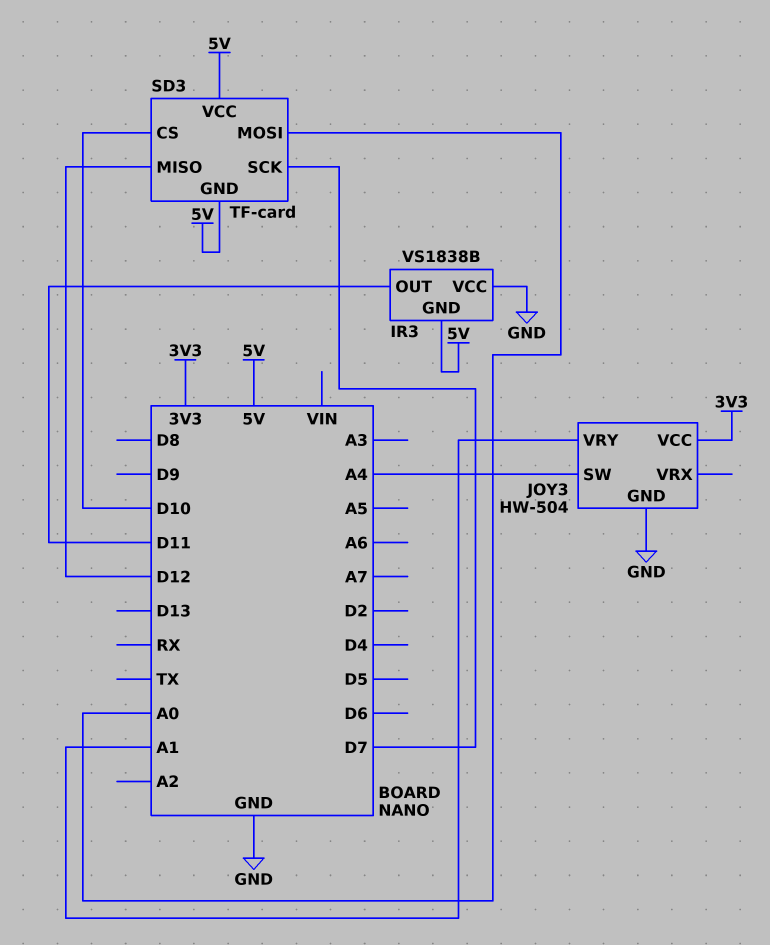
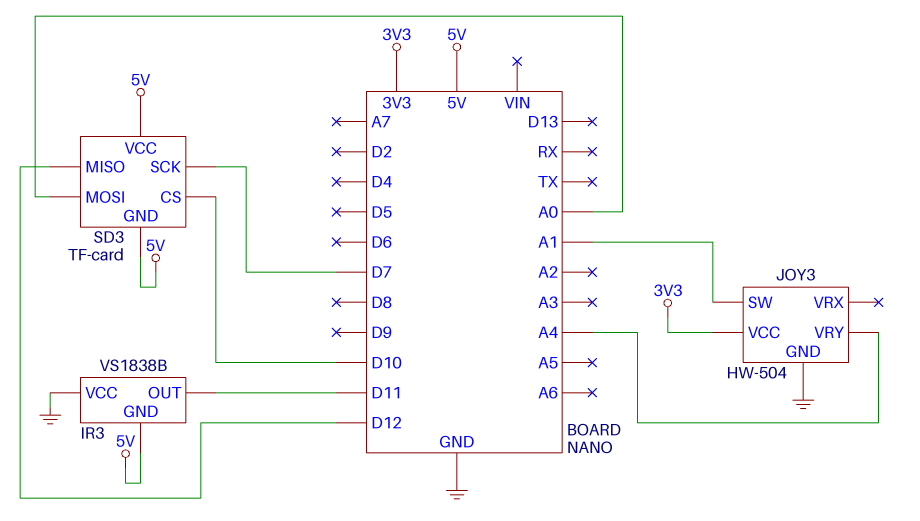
JOY3 pin SW: A4 -> A1
JOY3 pin VRY: A1 -> A4

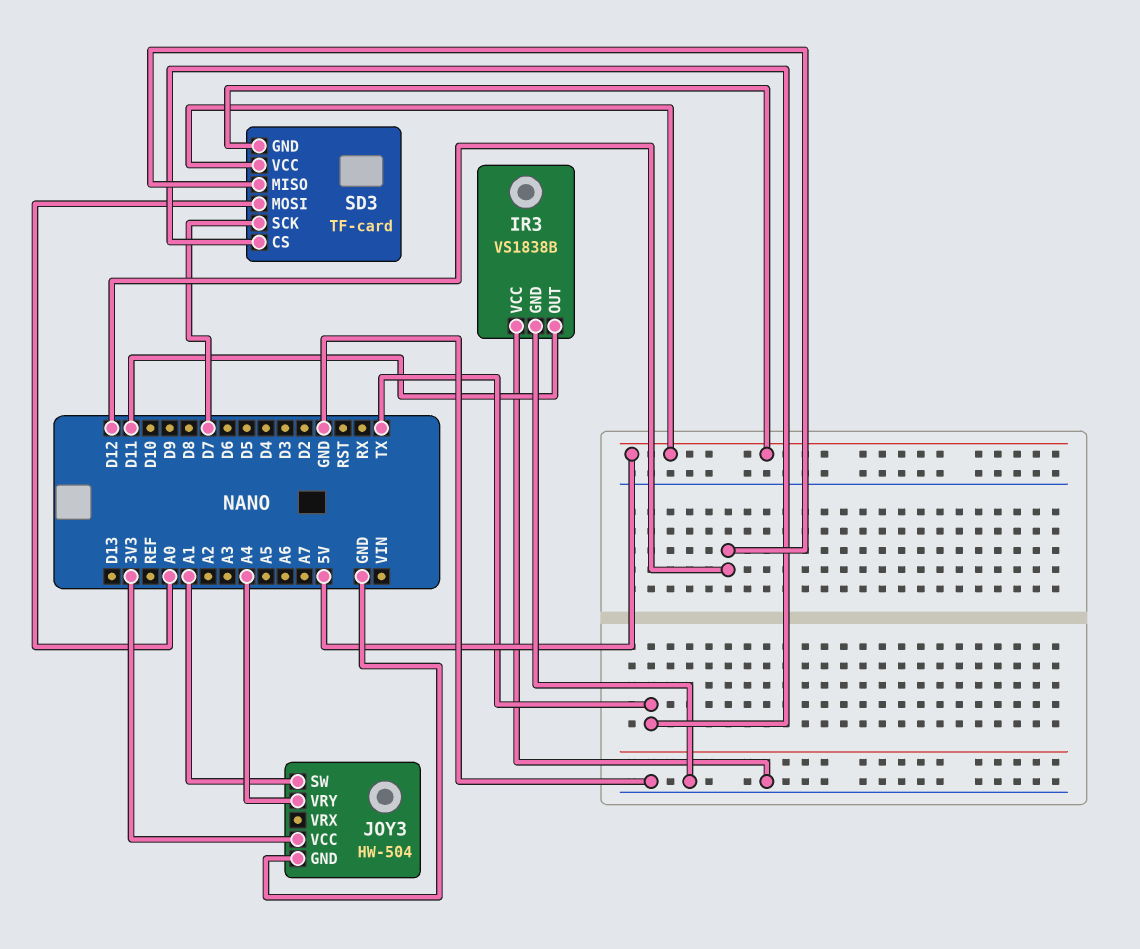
IR3 pin GND: 5V -> GND
SD3 pin CS: D10 -> TX

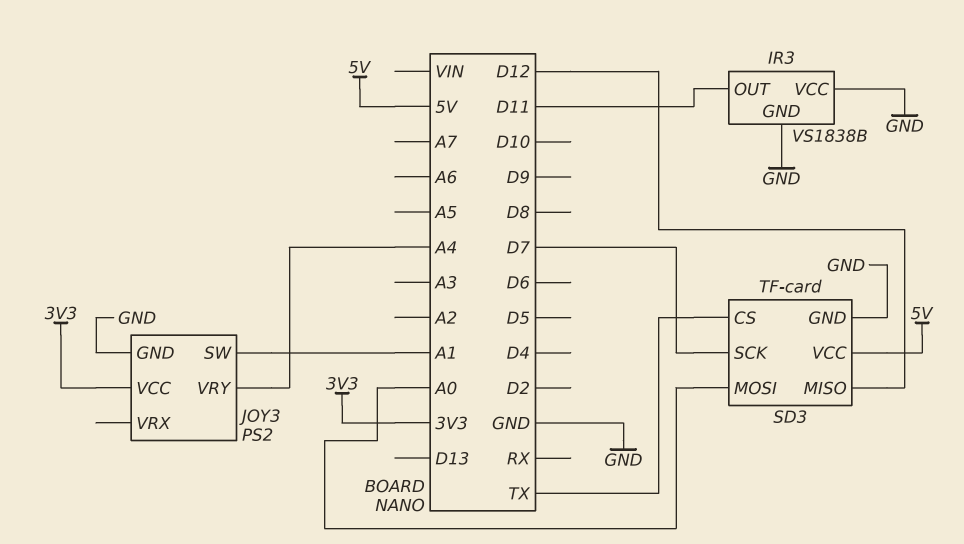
JOY3: HW-504 -> PS2
SD3 pin GND: 5V -> GND

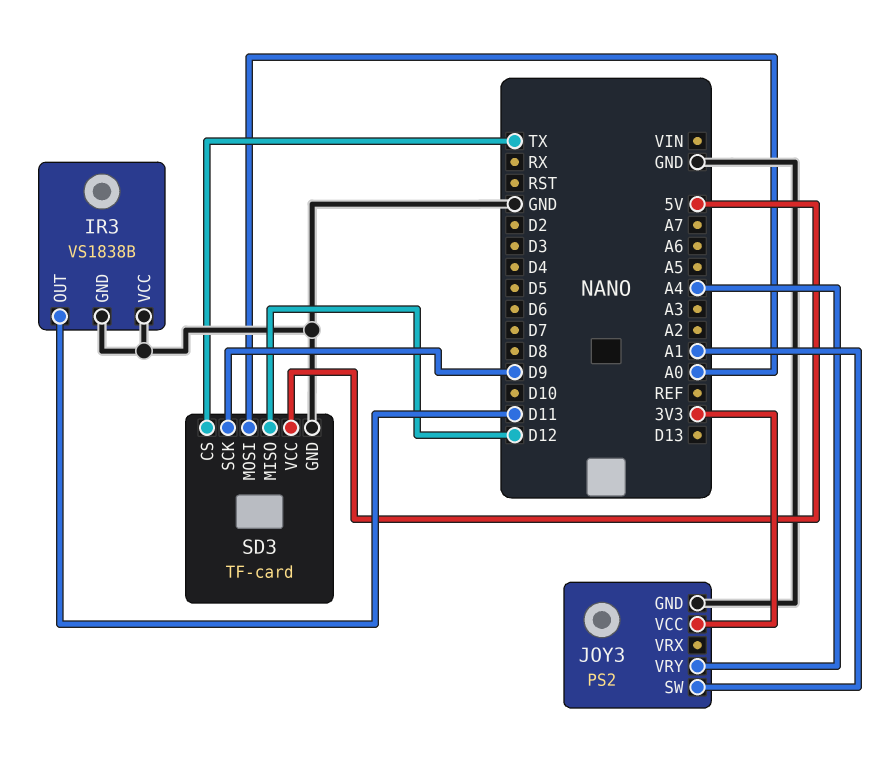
SD3 pin SCK: D7 -> D9

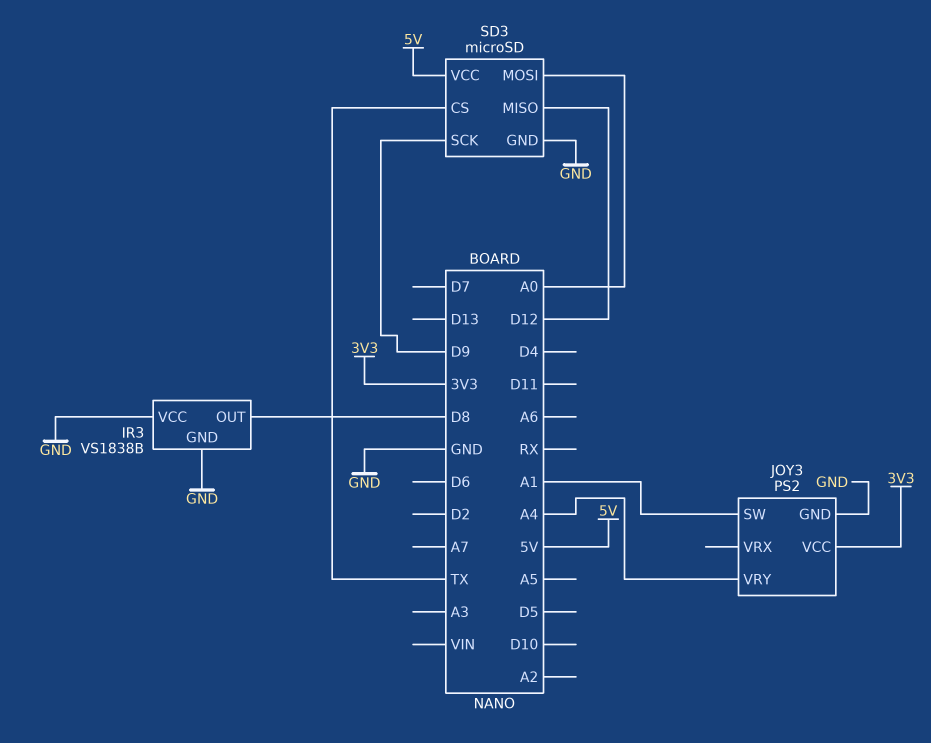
IR3 pin OUT: D11 -> D8
SD3: TF-card -> microSD

